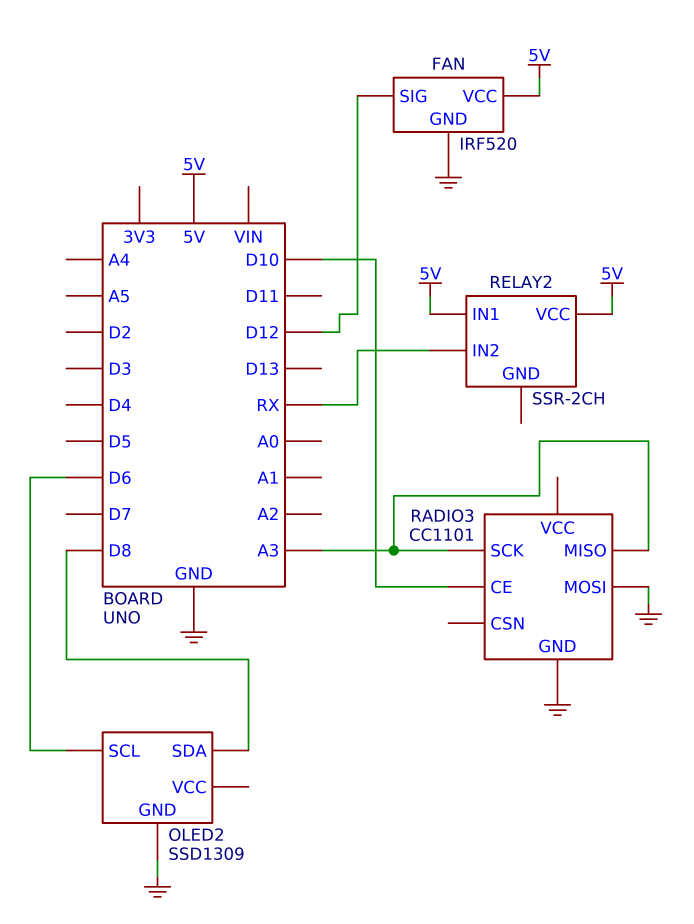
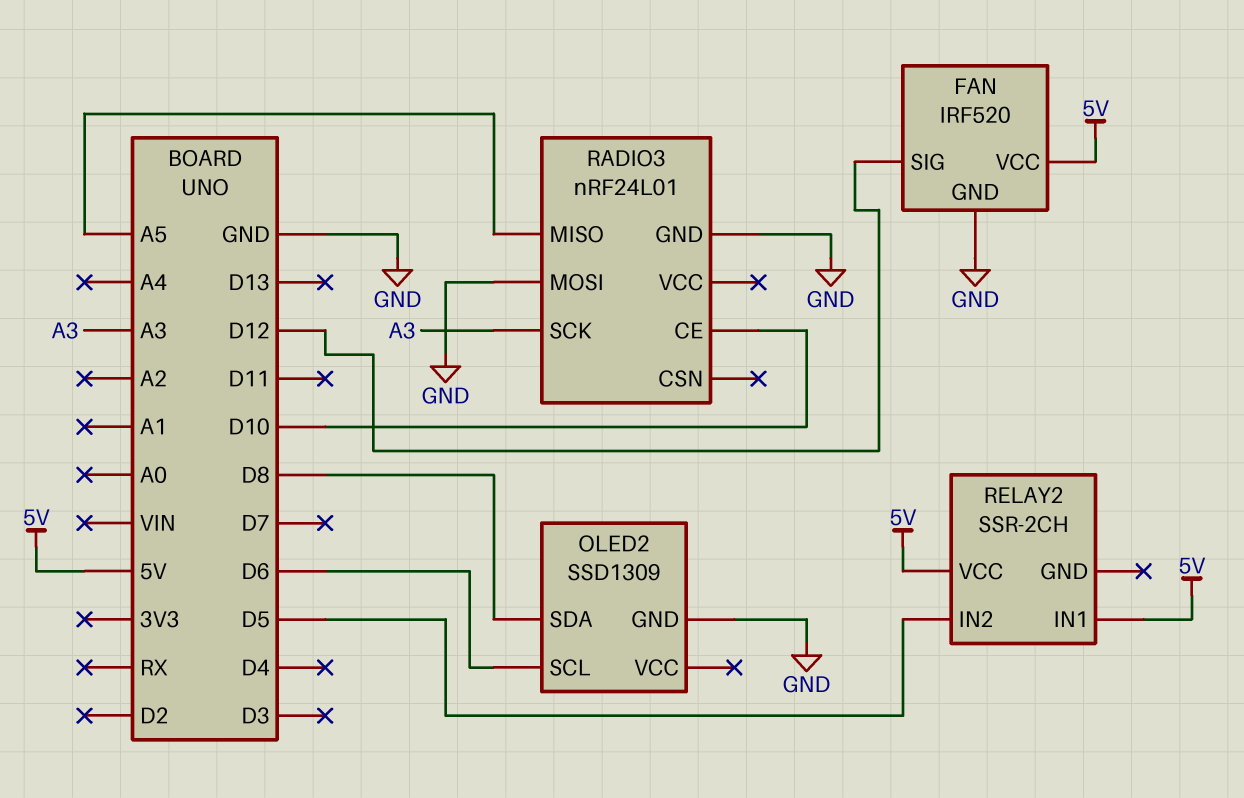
RADIO3: CC1101 -> nRF24L01
RADIO3 pin MISO: A3 -> A5
RELAY2 pin IN2: RX -> D5

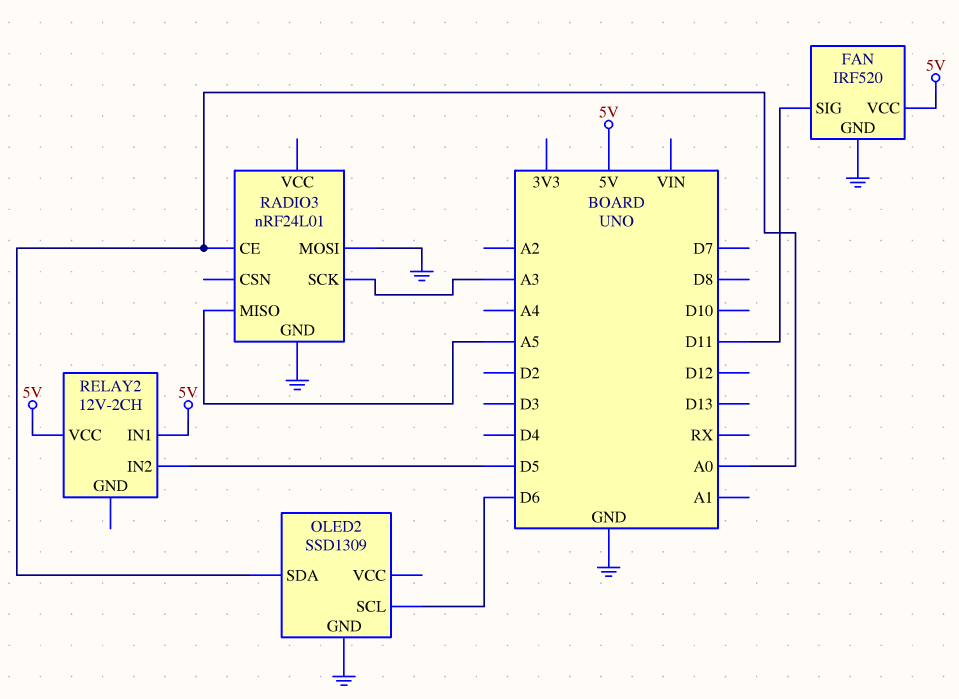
FAN pin SIG: D12 -> D11
OLED2 pin SDA: D8 -> A0
RADIO3 pin CE: D10 -> A0
RELAY2: SSR-2CH -> 12V-2CH

